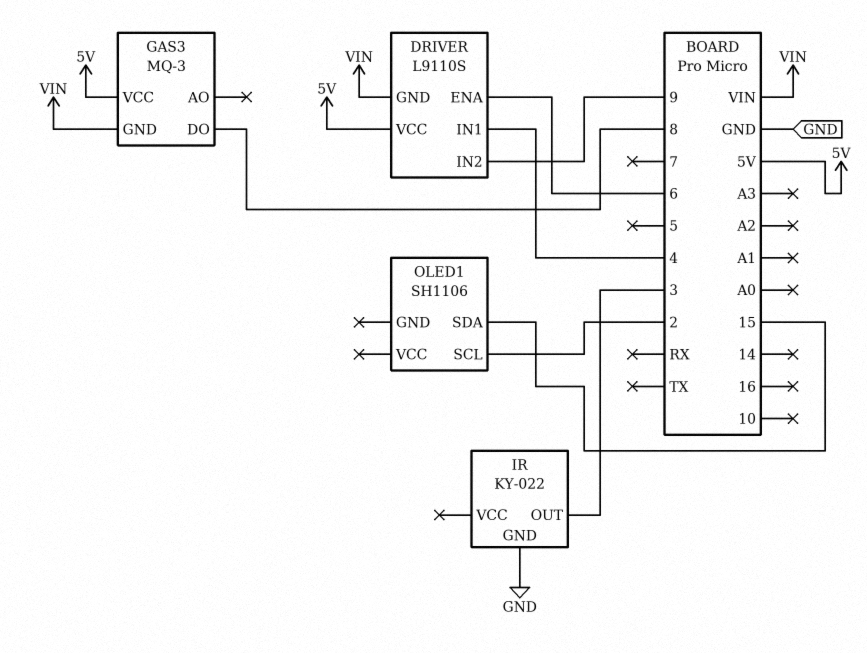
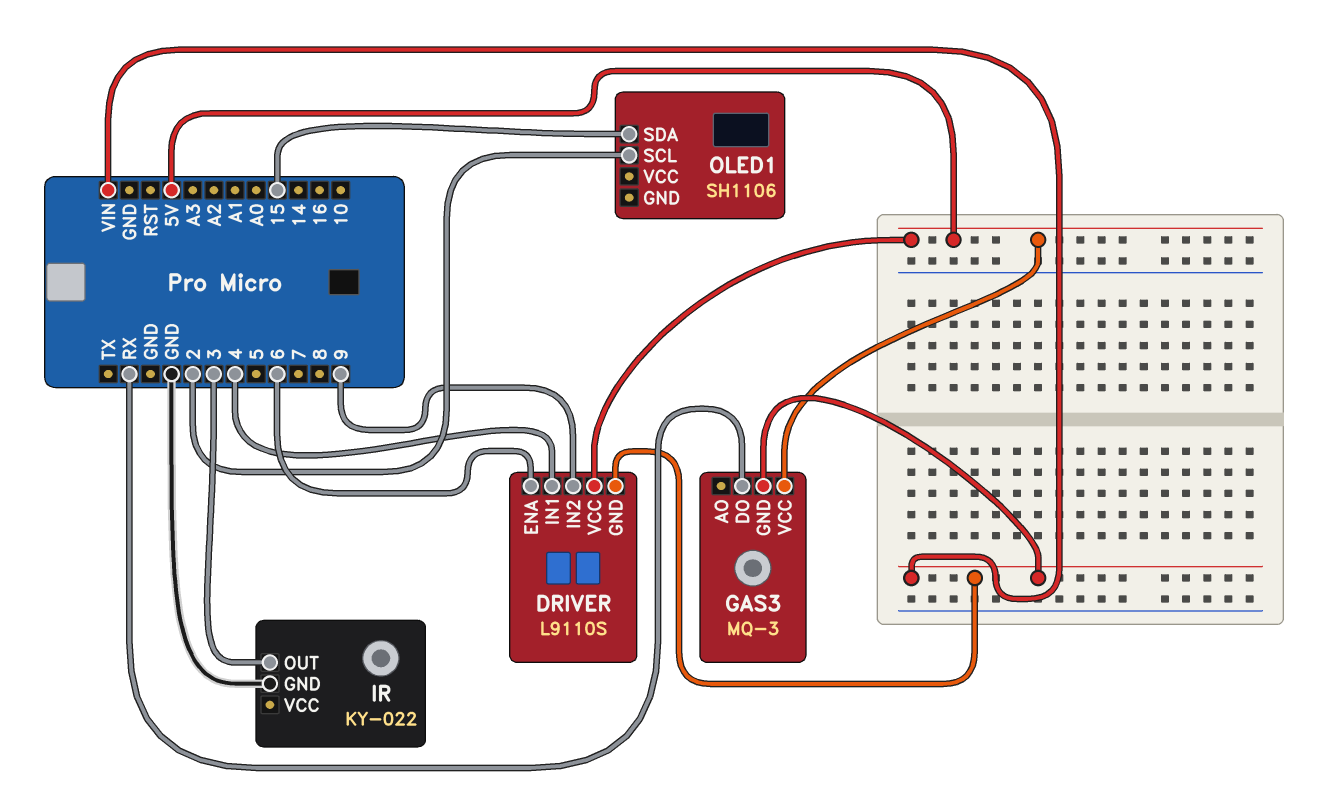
GAS3 pin DO: 8 -> RX

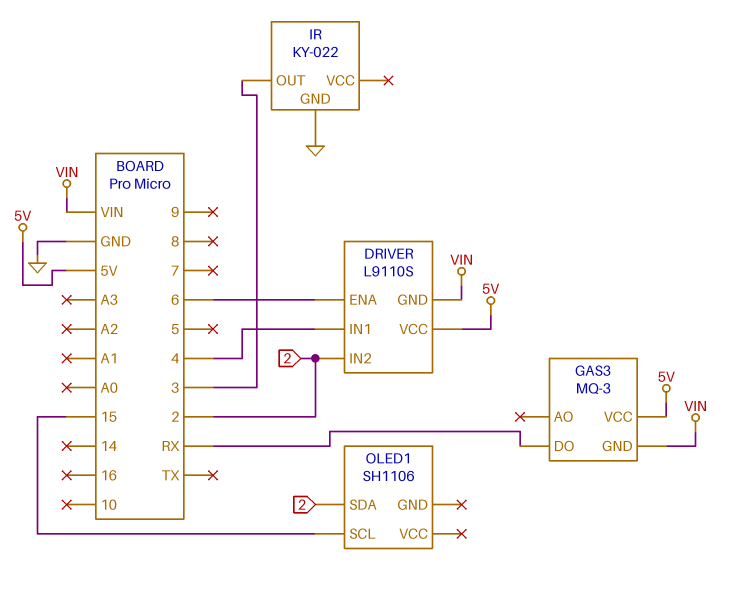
DRIVER pin IN2: 9 -> 2
OLED1 pin SCL: 2 -> 15
OLED1 pin SDA: 15 -> 2

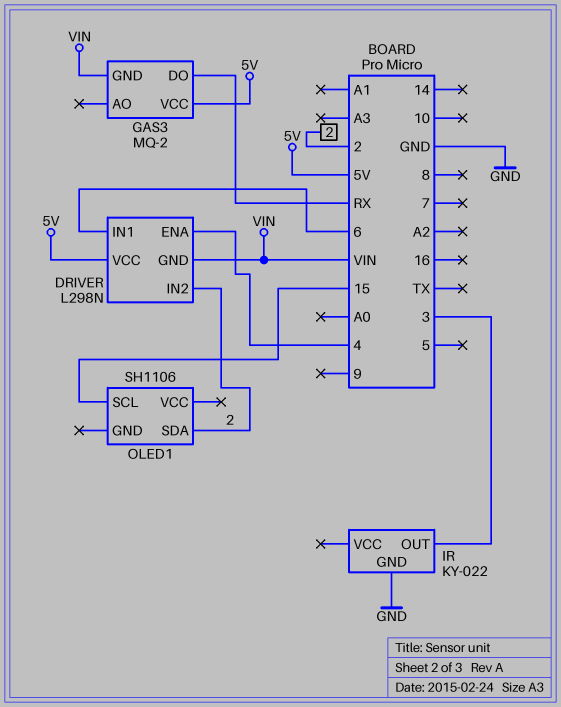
DRIVER: L9110S -> L298N
DRIVER pin ENA: 6 -> 4
DRIVER pin IN1: 4 -> 6
GAS3: MQ-3 -> MQ-2

